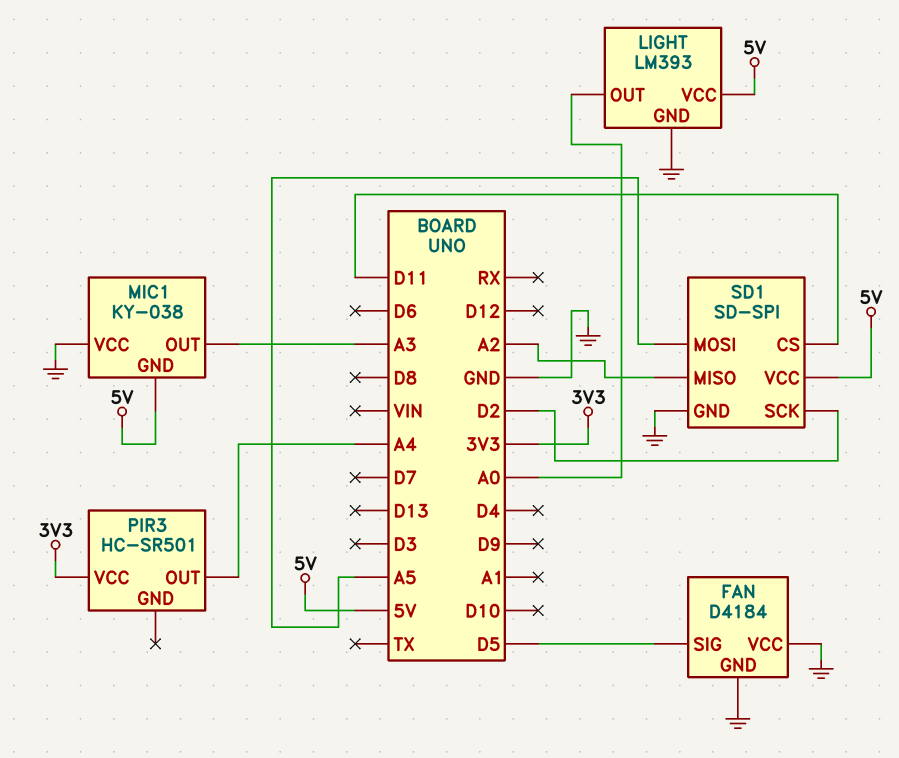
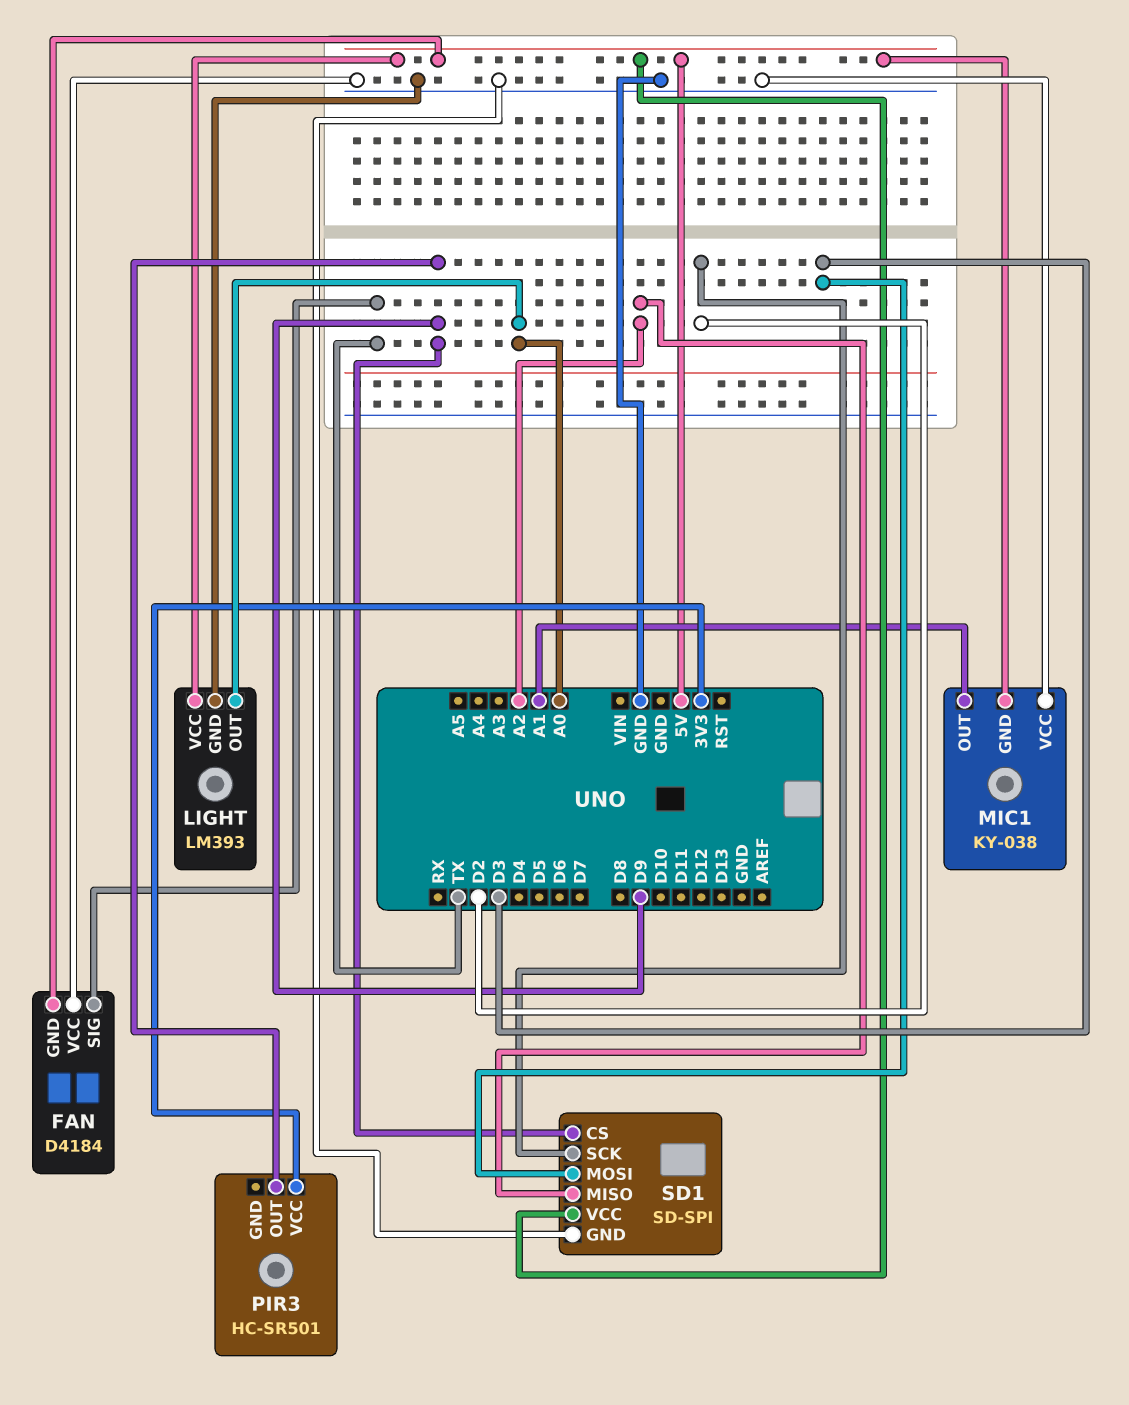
FAN pin GND: GND -> 5V
FAN pin SIG: D5 -> TX
MIC1 pin OUT: A3 -> A1
PIR3 pin OUT: A4 -> D9
SD1 pin CS: D11 -> D9
SD1 pin MOSI: A5 -> D3

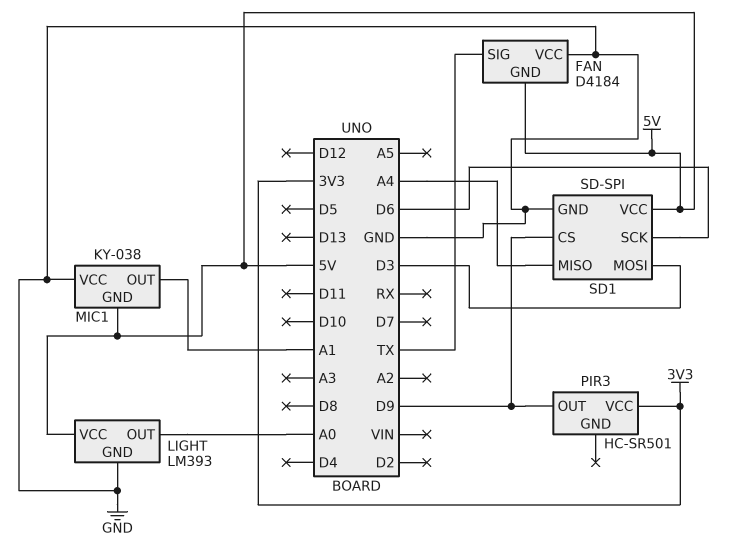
SD1 pin MISO: A2 -> A4
SD1 pin SCK: D2 -> D6

